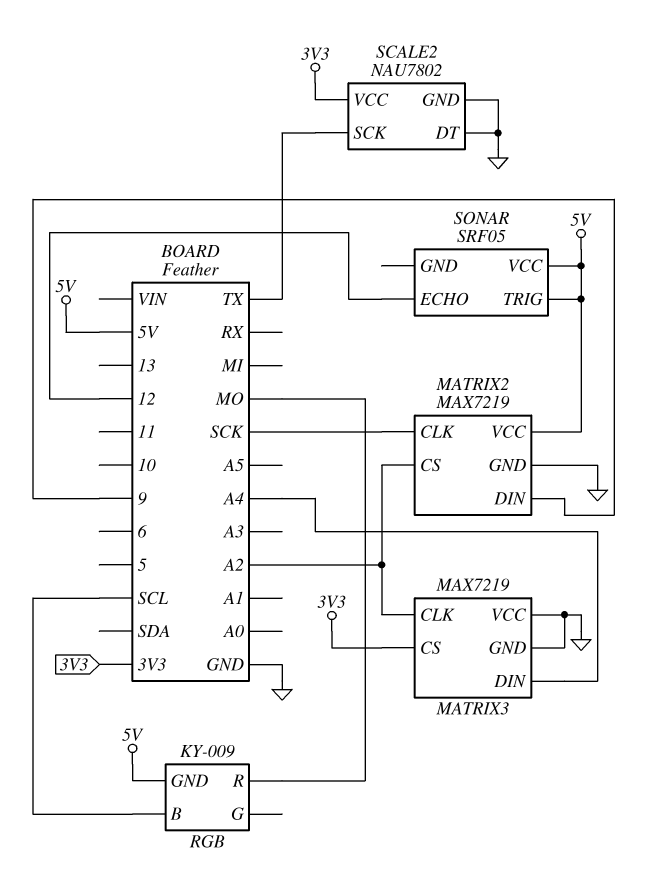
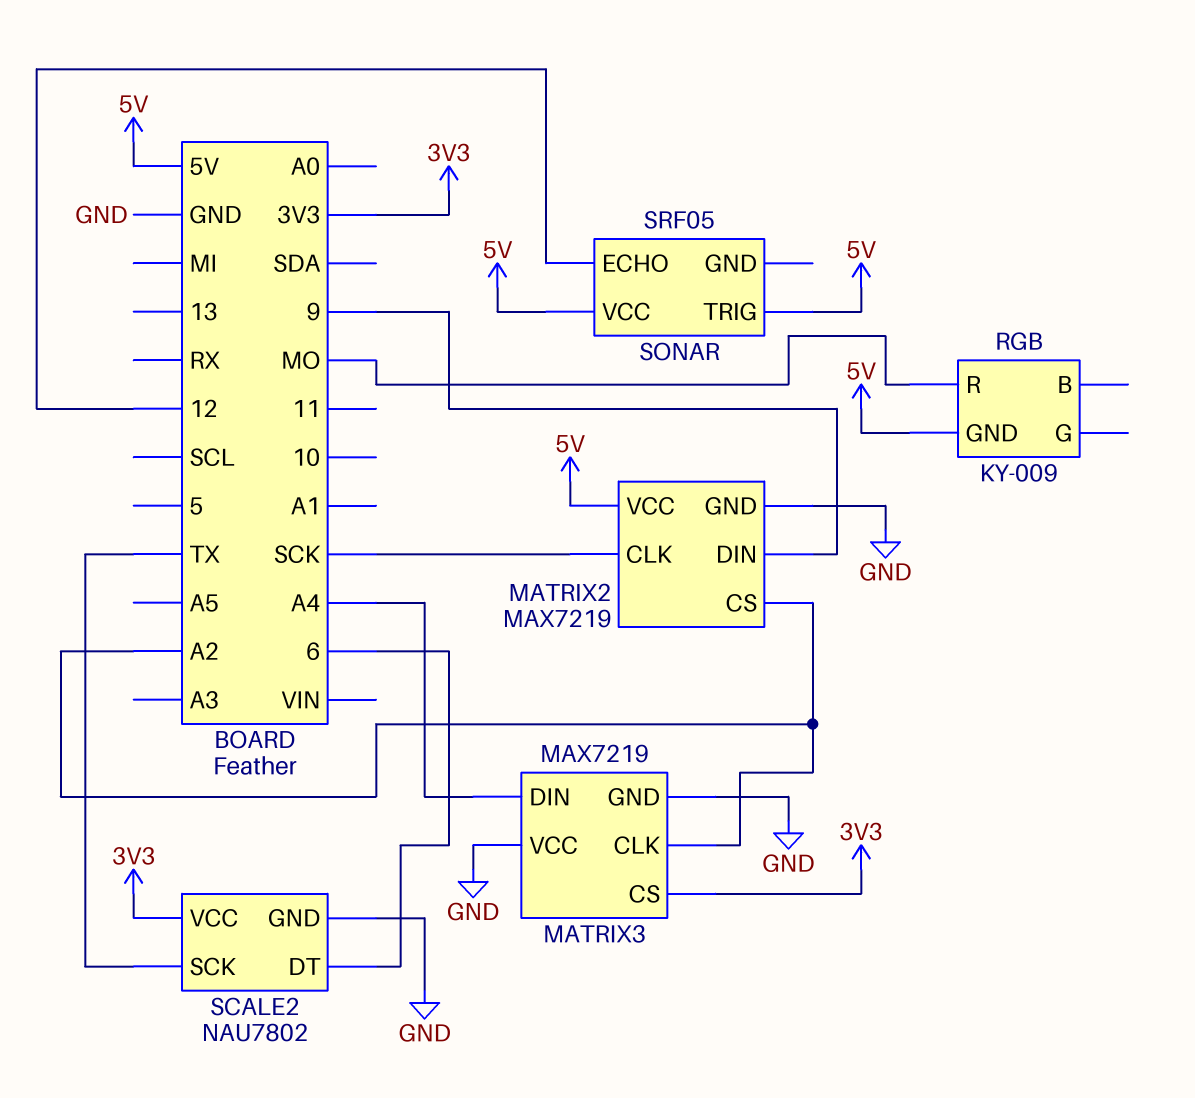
RGB pin B: SCL -> none
SCALE2 pin DT: GND -> 6

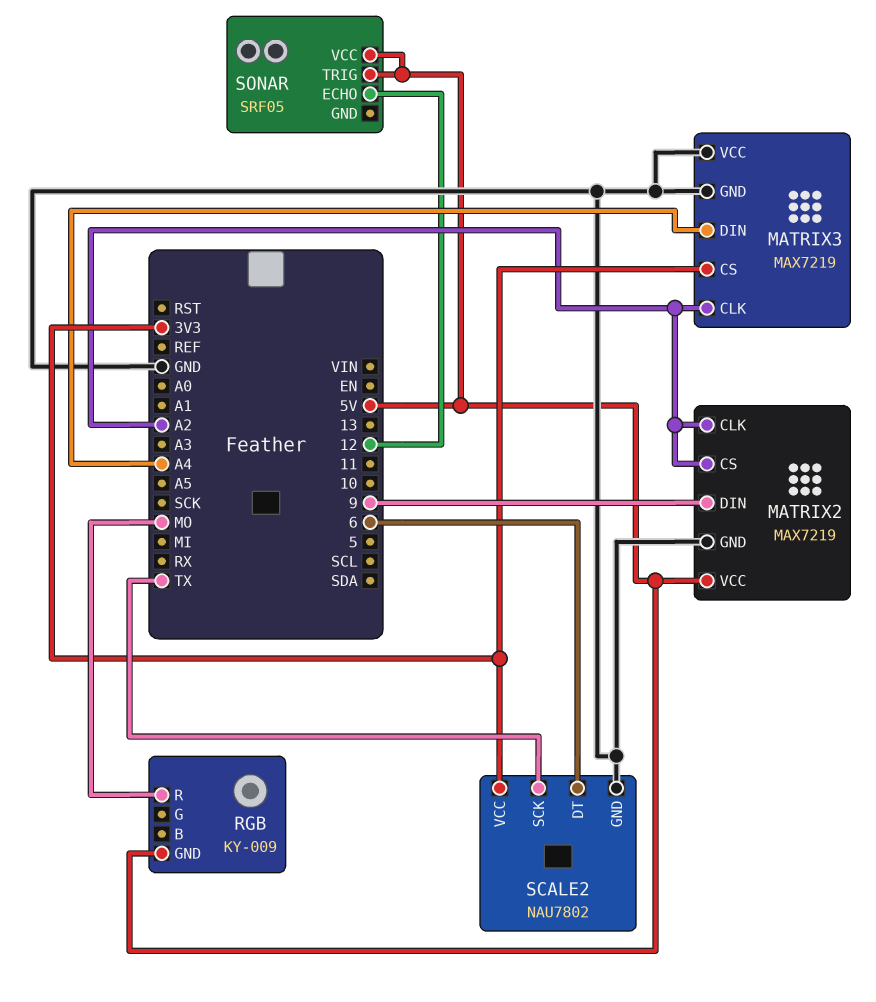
MATRIX2 pin CLK: SCK -> A2

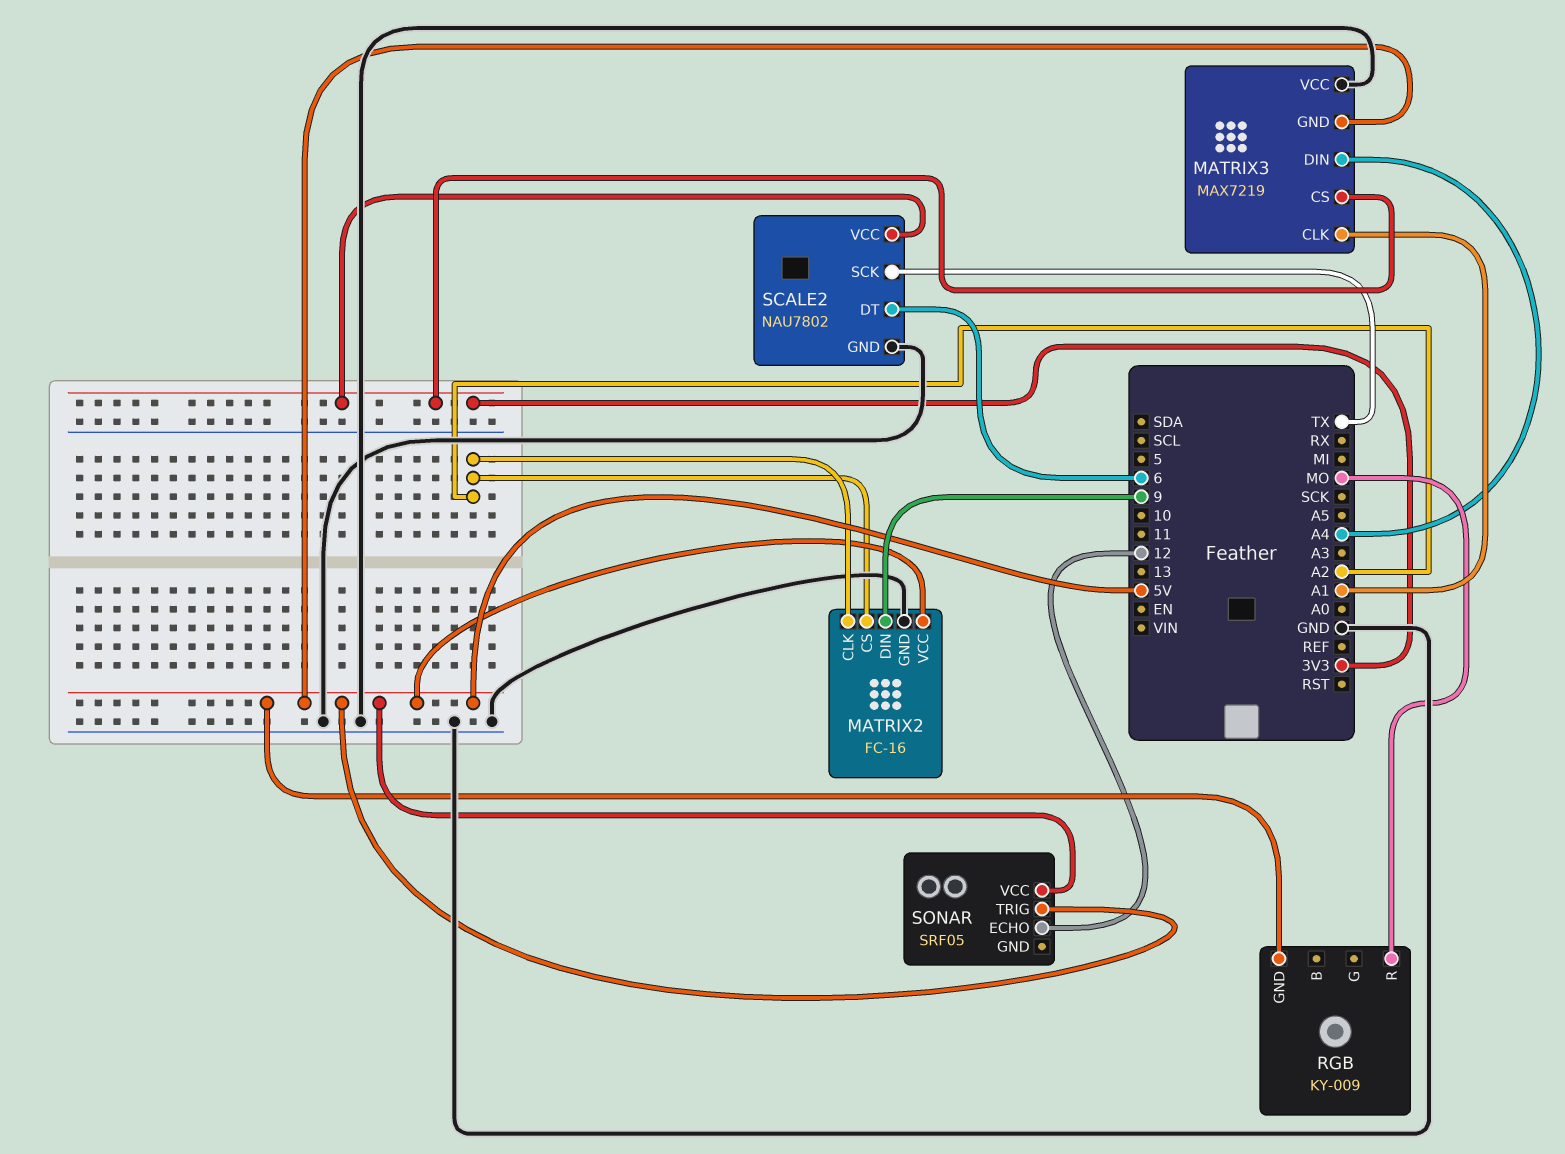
MATRIX2: MAX7219 -> FC-16
MATRIX3 pin CLK: A2 -> A1
MATRIX3 pin GND: GND -> 5V

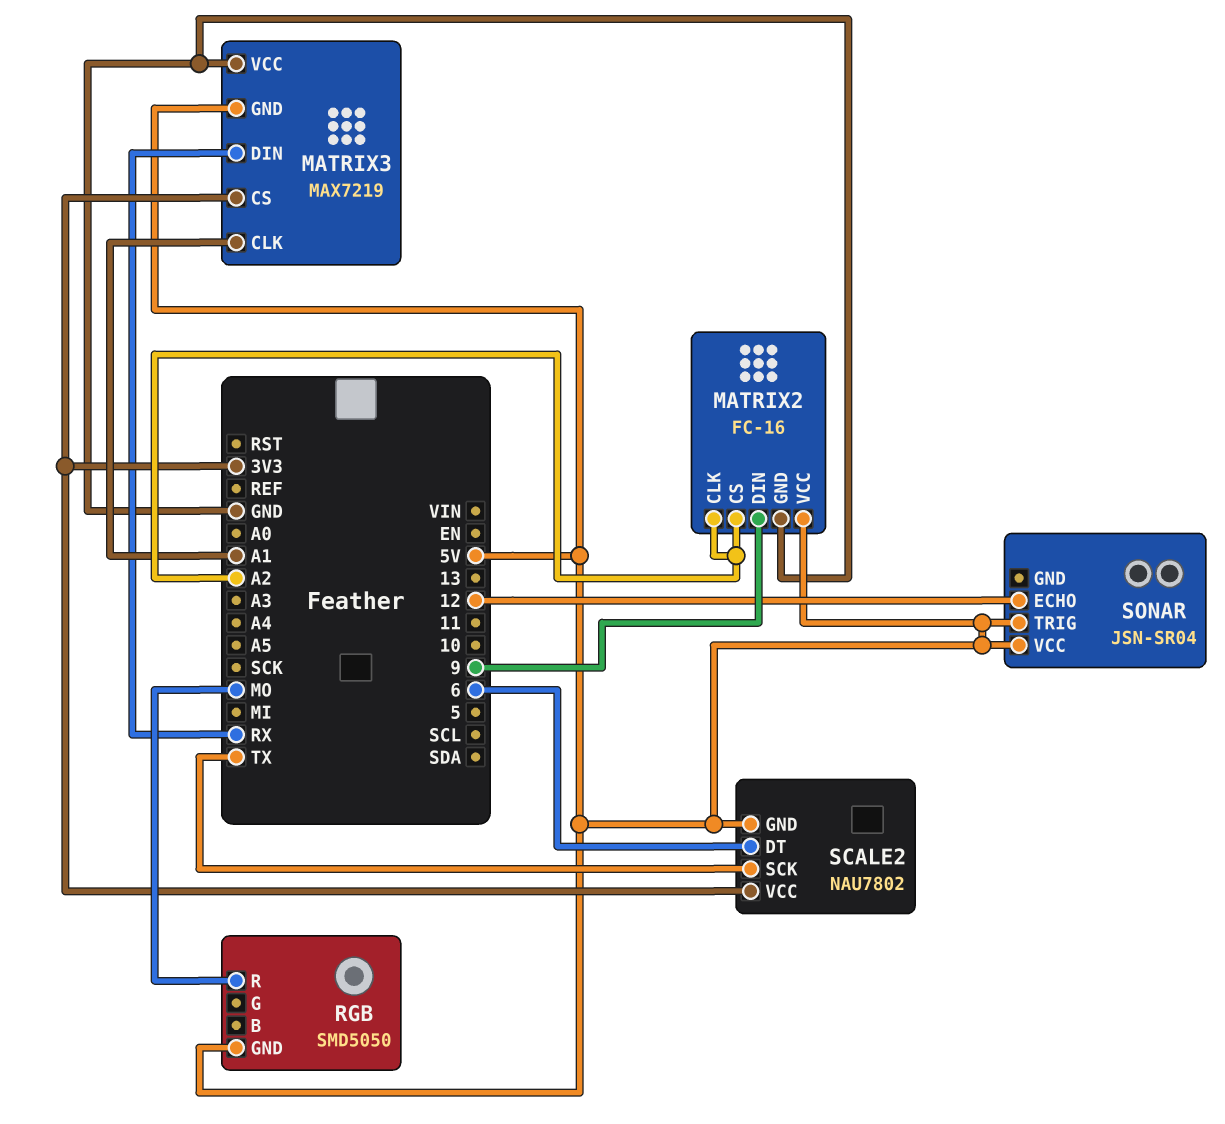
MATRIX3 pin DIN: A4 -> RX
RGB: KY-009 -> SMD5050
SCALE2 pin GND: GND -> 5V
SONAR: SRF05 -> JSN-SR04

